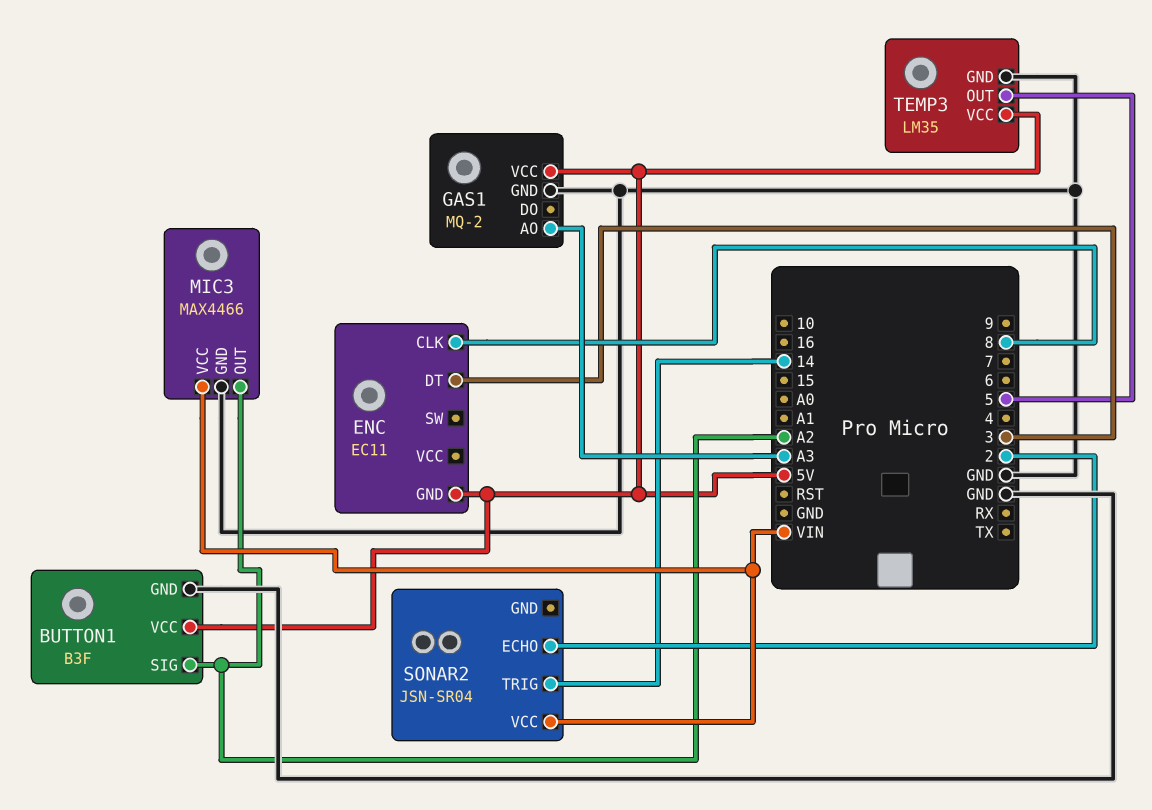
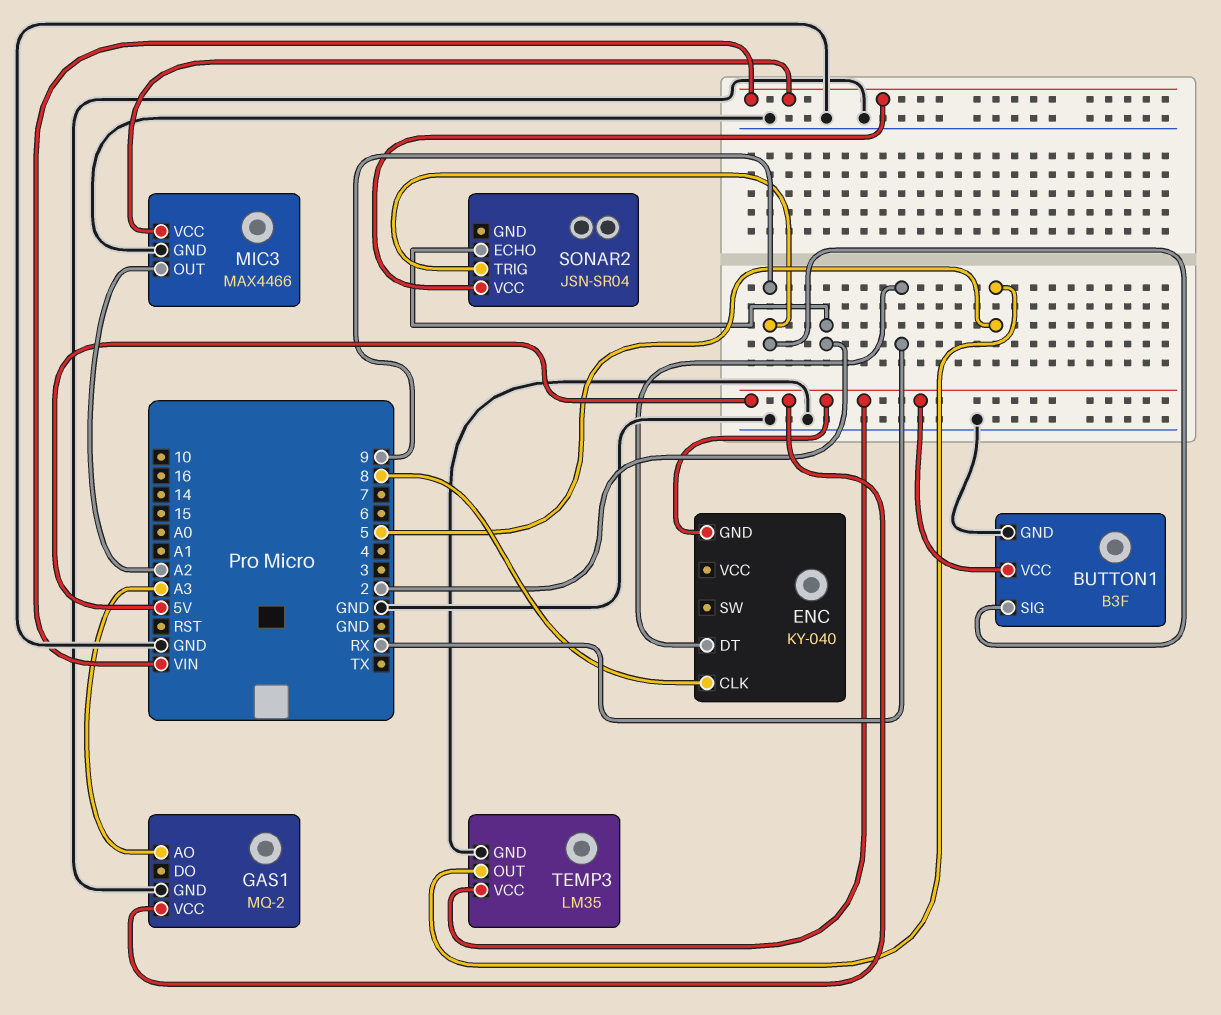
BUTTON1 pin SIG: A2 -> 9
ENC: EC11 -> KY-040
ENC pin DT: 3 -> RX
SONAR2 pin TRIG: 14 -> 9

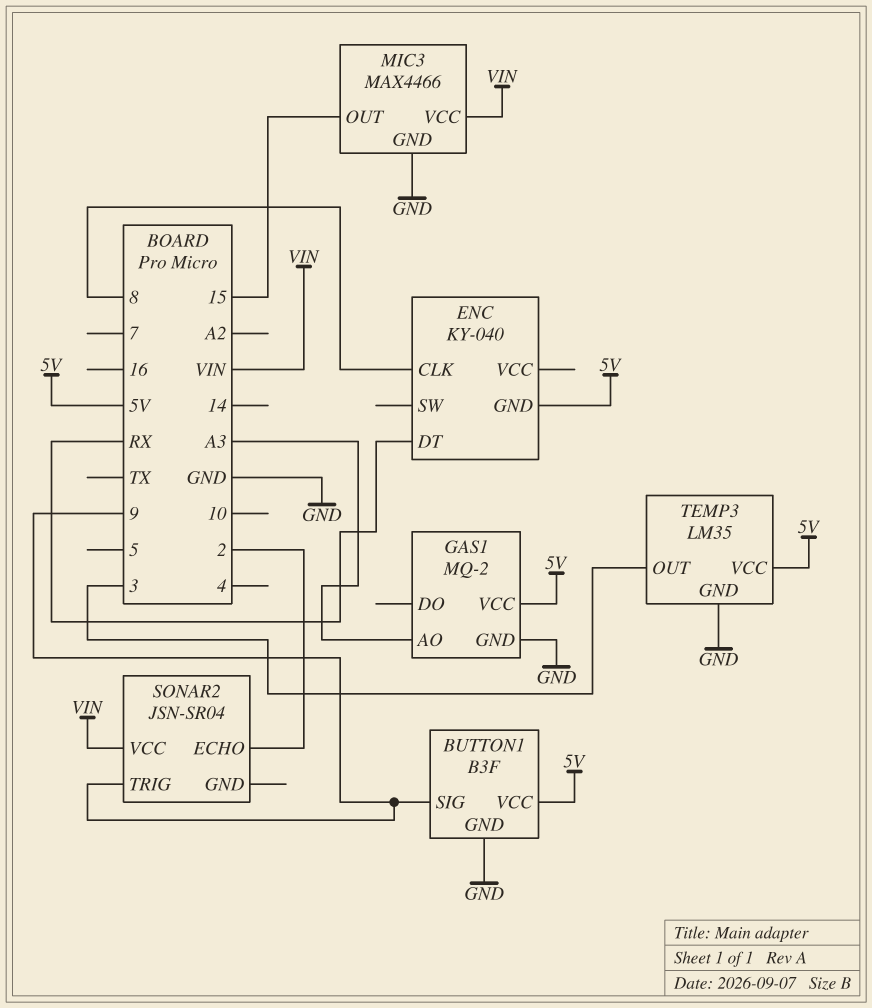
MIC3 pin OUT: A2 -> 15
TEMP3 pin OUT: 5 -> 3

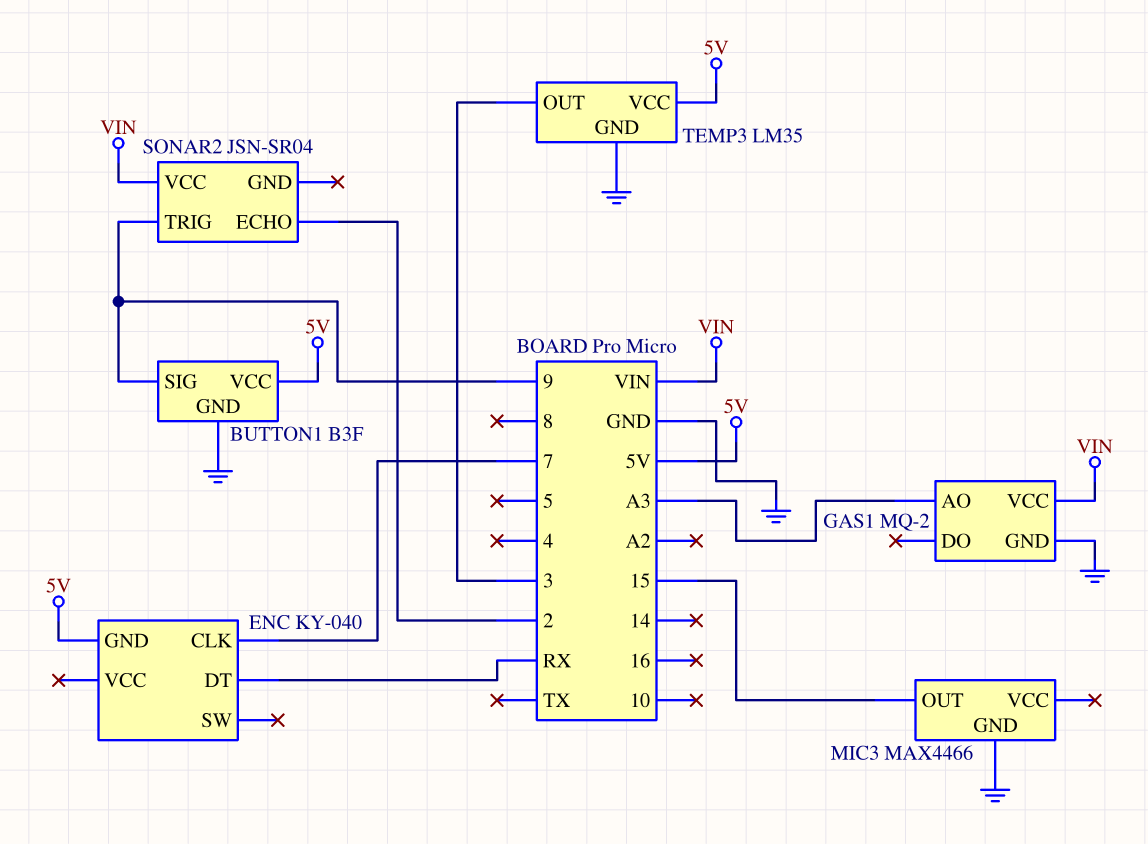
ENC pin CLK: 8 -> 7
GAS1 pin VCC: 5V -> VIN
MIC3 pin VCC: VIN -> none

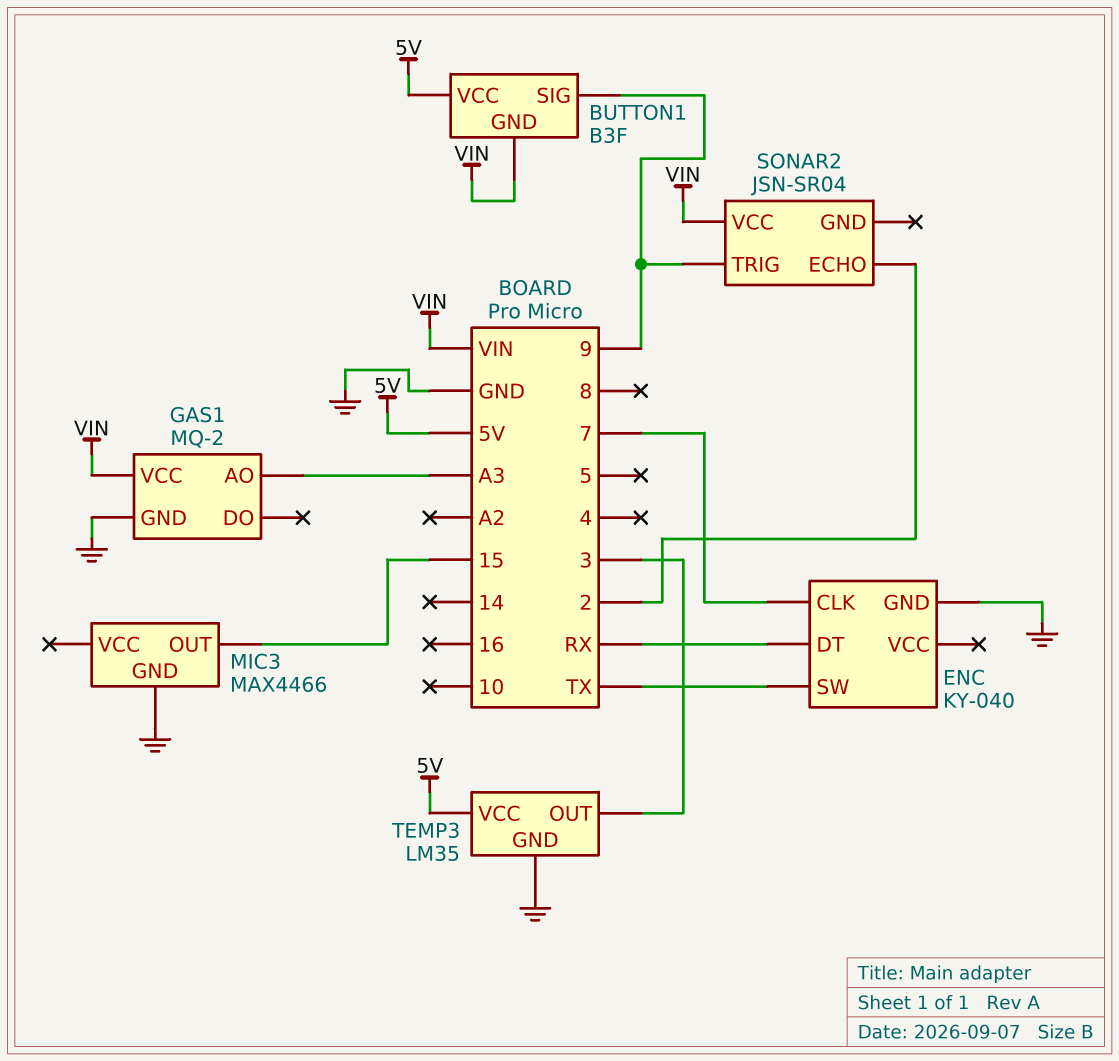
BUTTON1 pin GND: GND -> VIN
ENC pin GND: 5V -> GND
ENC pin SW: none -> TX

